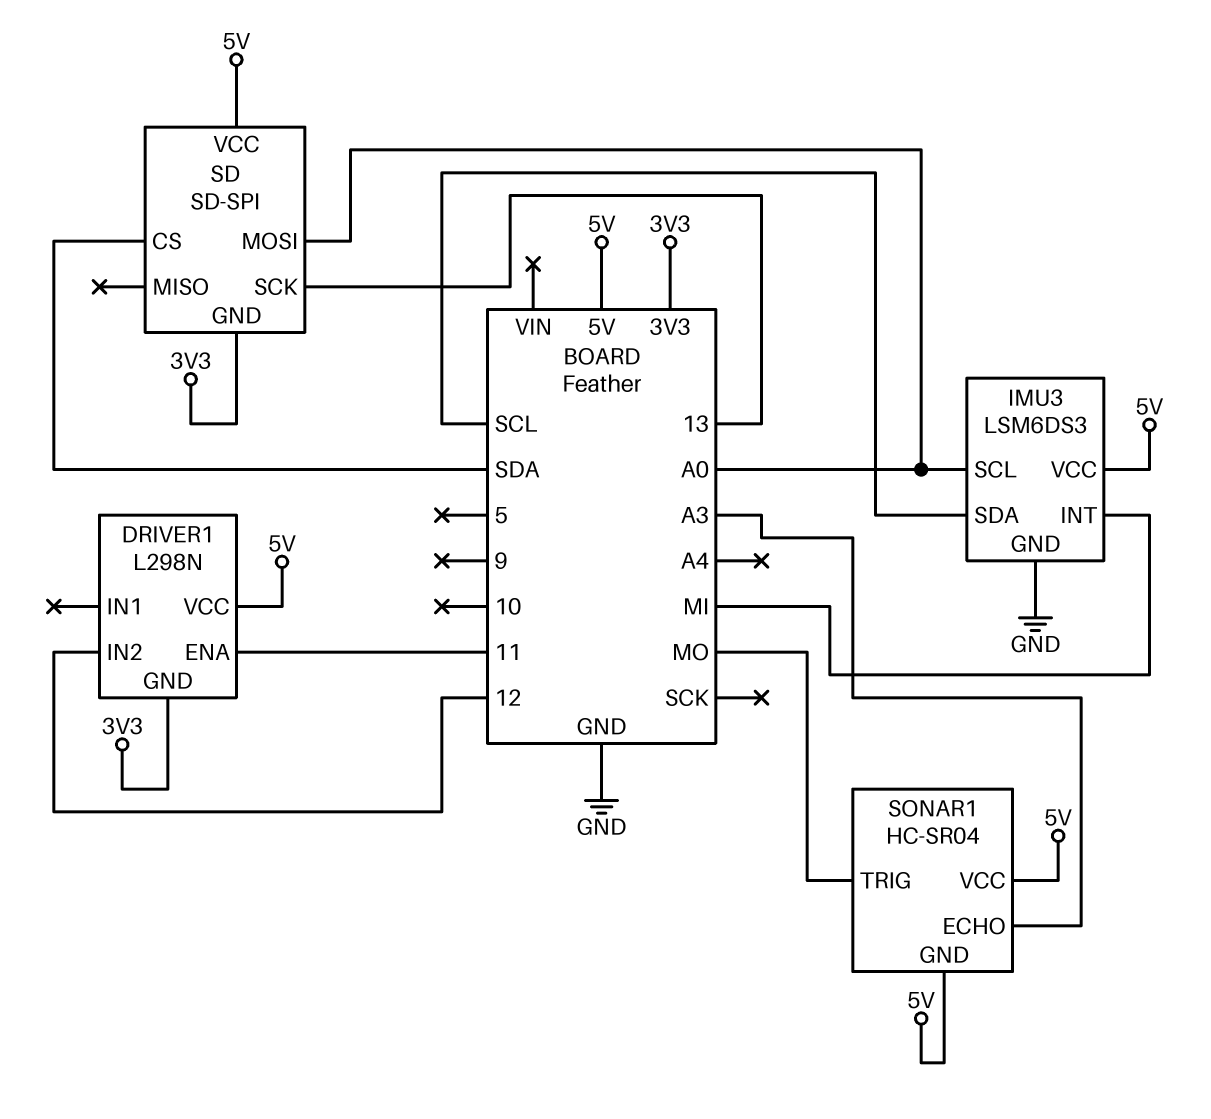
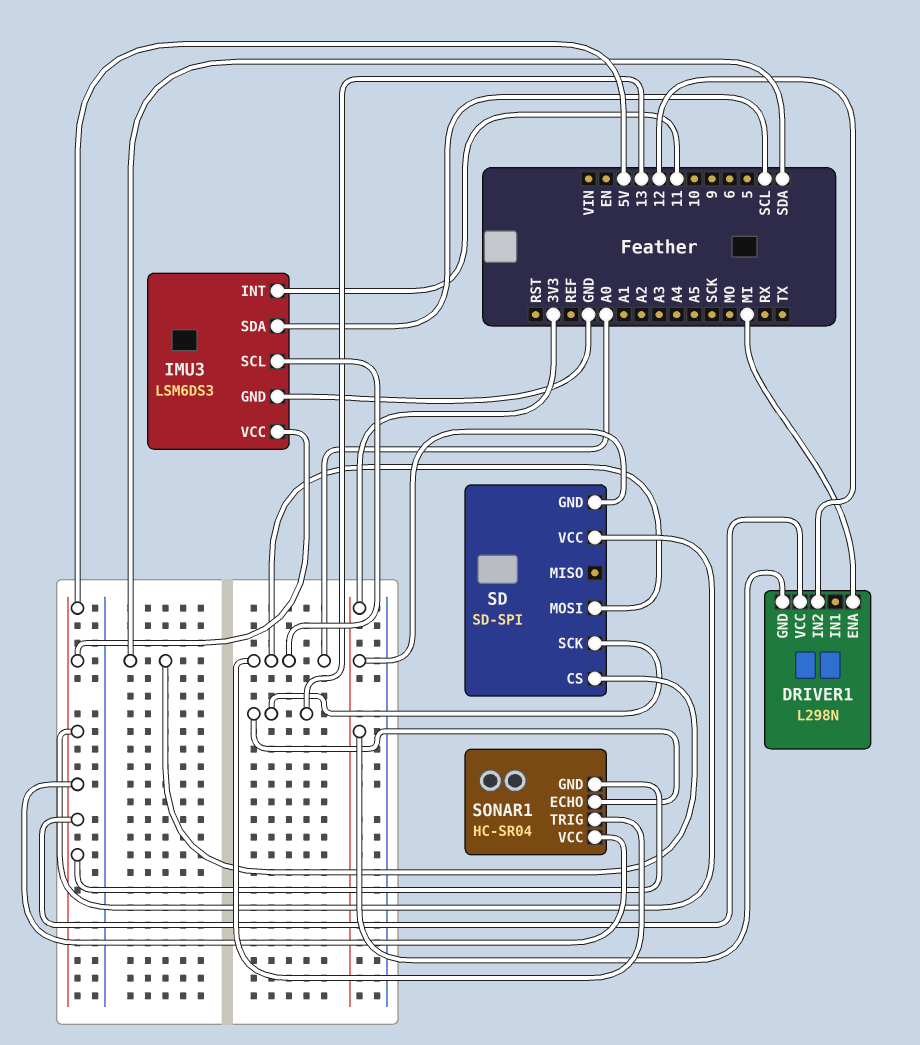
DRIVER1 pin ENA: 11 -> MI
IMU3 pin INT: MI -> 11
SONAR1 pin ECHO: A3 -> 13
SONAR1 pin TRIG: MO -> A0

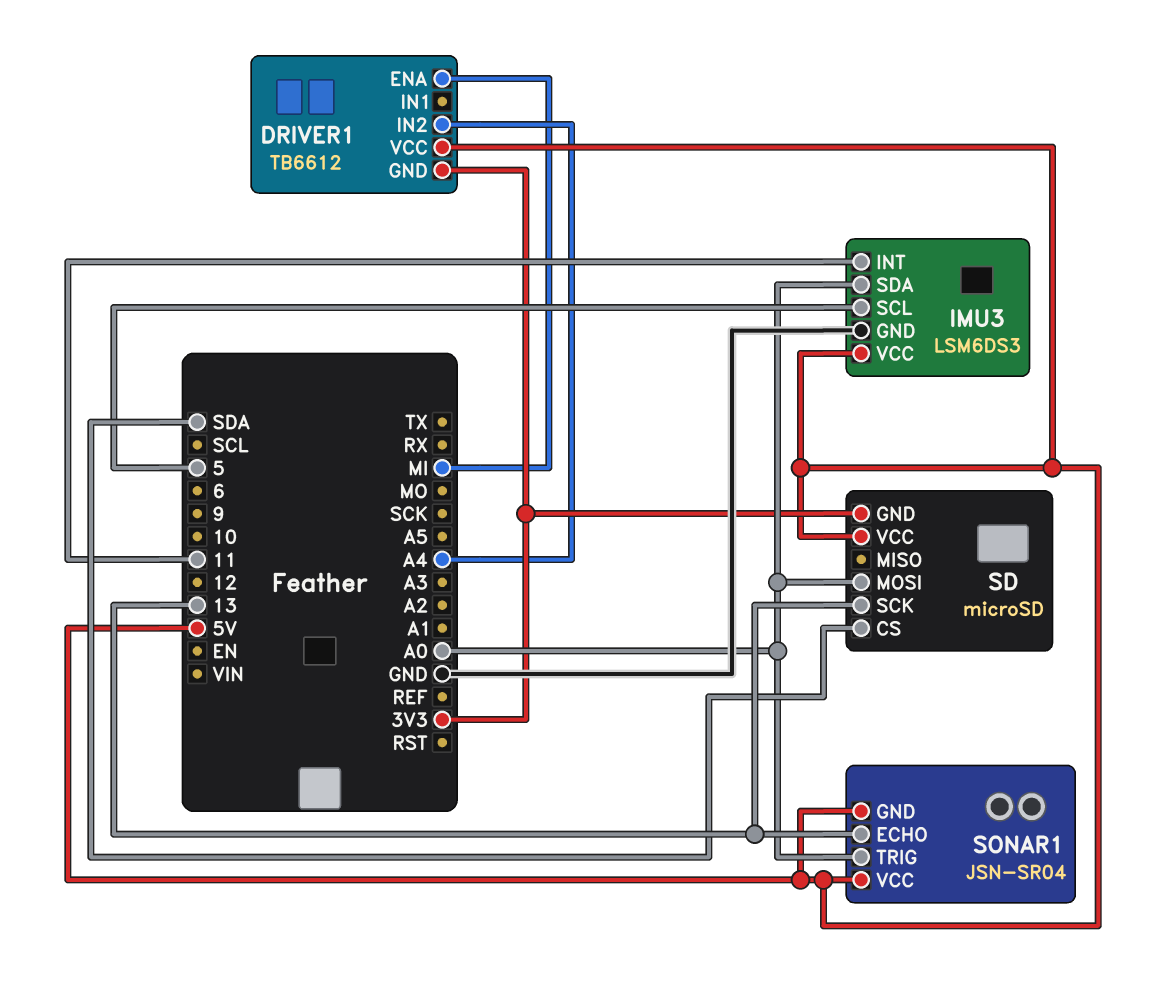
DRIVER1: L298N -> TB6612
DRIVER1 pin IN2: 12 -> A4
IMU3 pin SCL: A0 -> 5
IMU3 pin SDA: SCL -> A0
SD: SD-SPI -> microSD
SONAR1: HC-SR04 -> JSN-SR04

